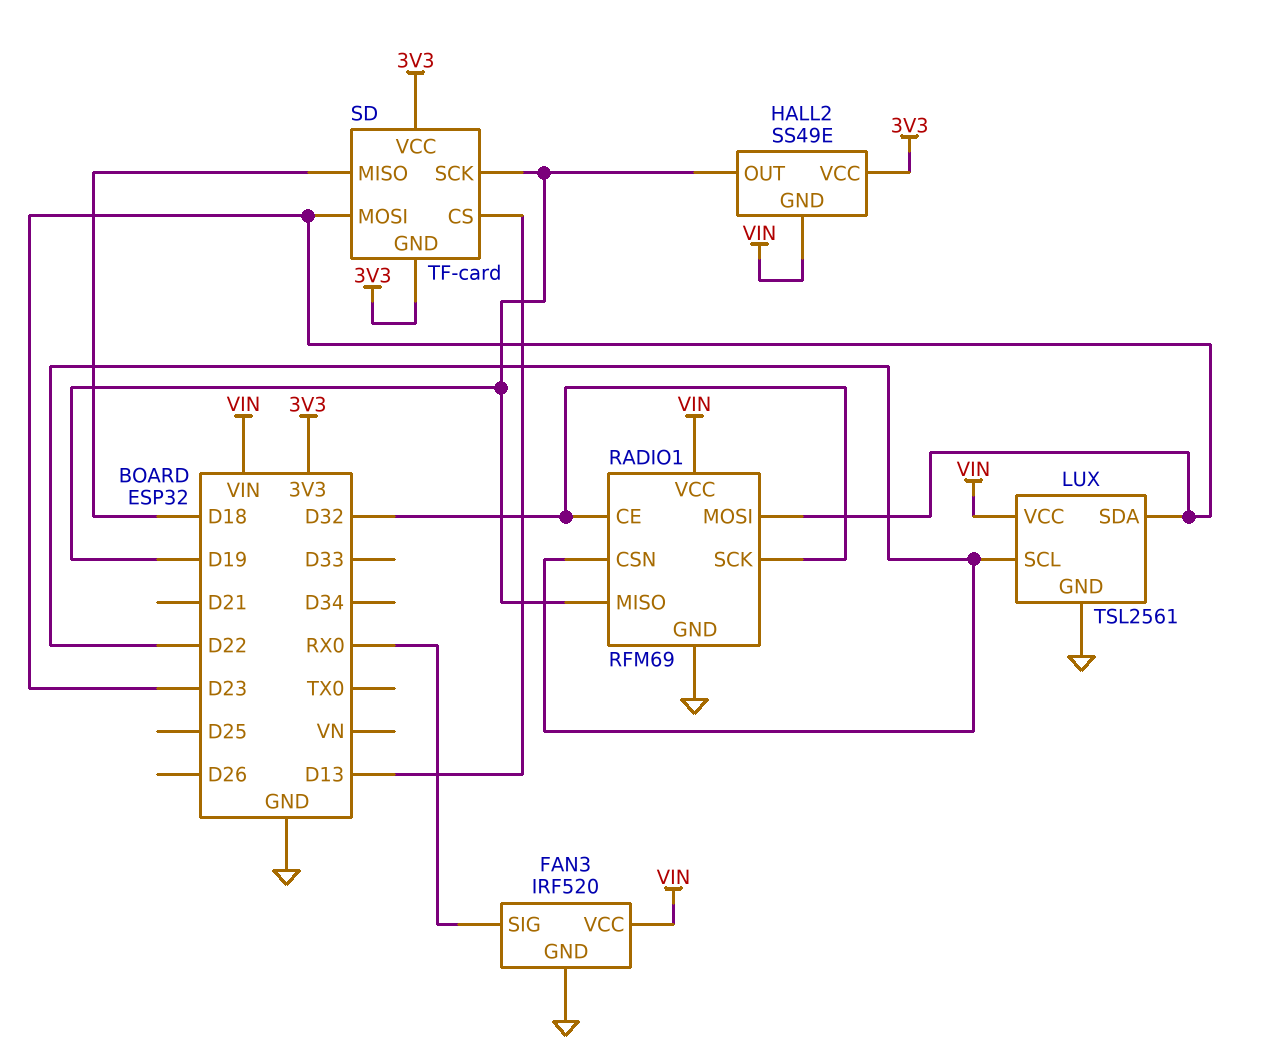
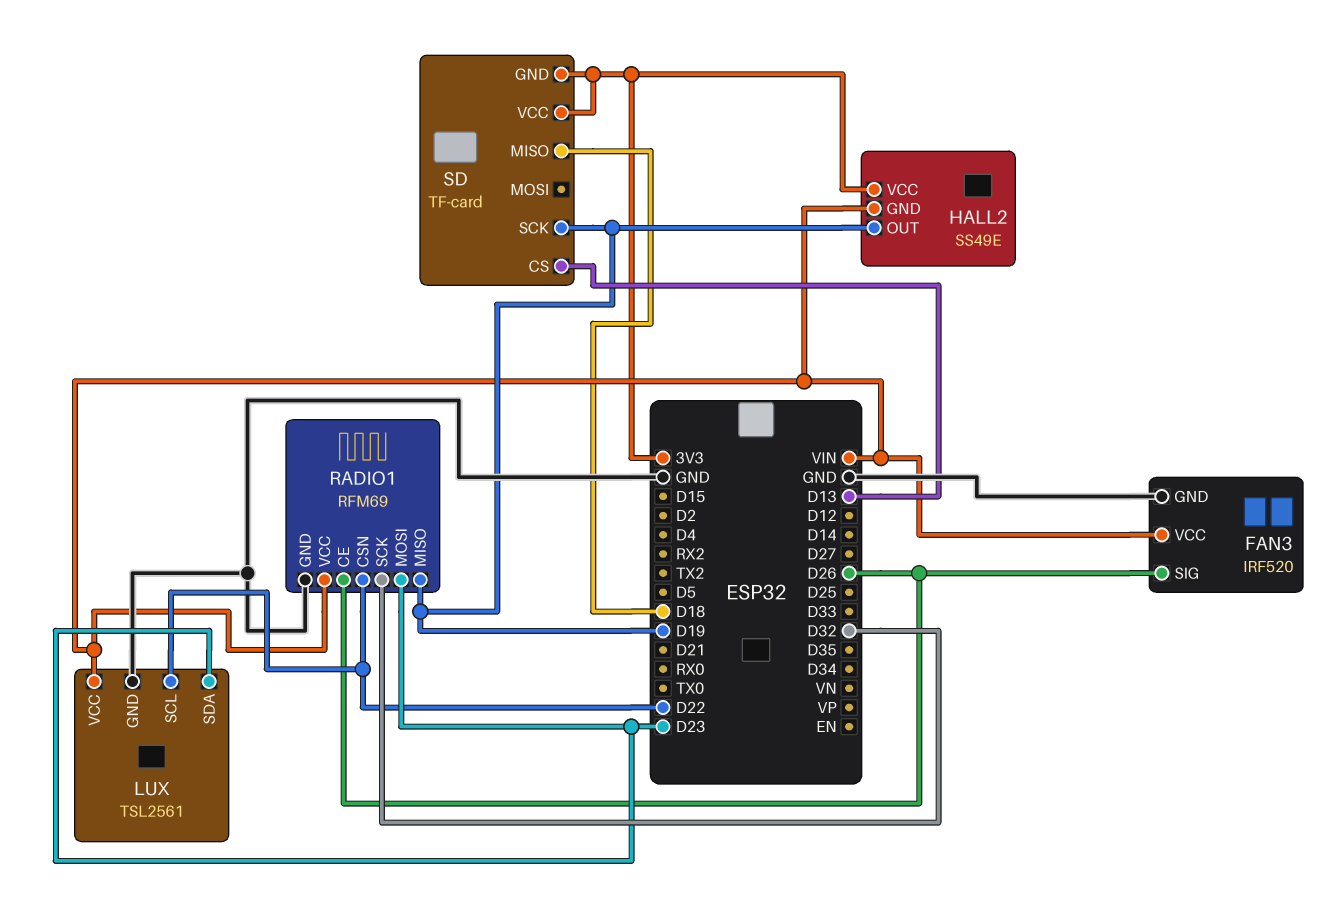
FAN3 pin SIG: RX0 -> D26
RADIO1 pin CE: D32 -> D26
SD pin MOSI: D23 -> none

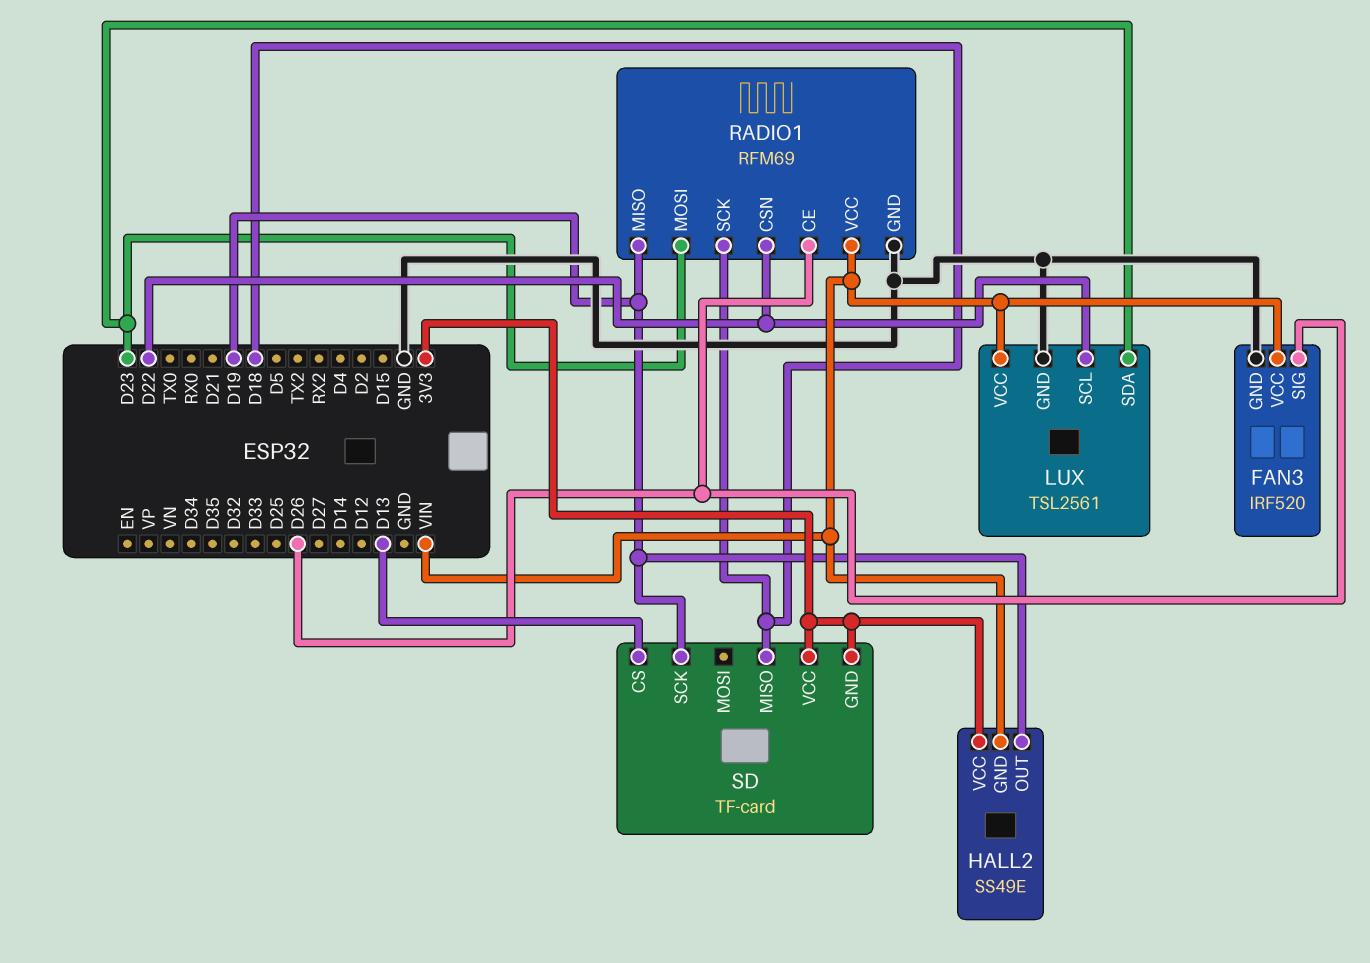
RADIO1 pin SCK: D32 -> D18

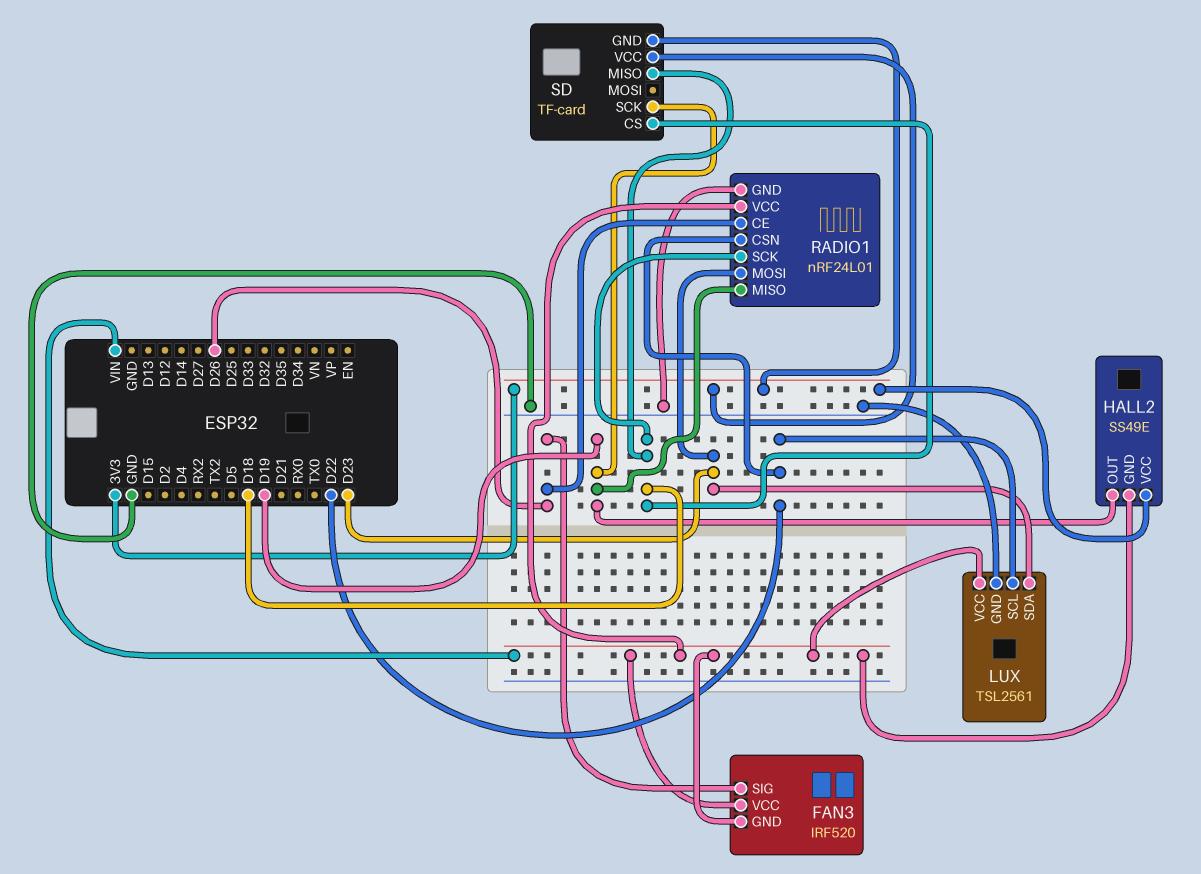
FAN3 pin GND: GND -> VIN
RADIO1: RFM69 -> nRF24L01
SD pin CS: D13 -> D18

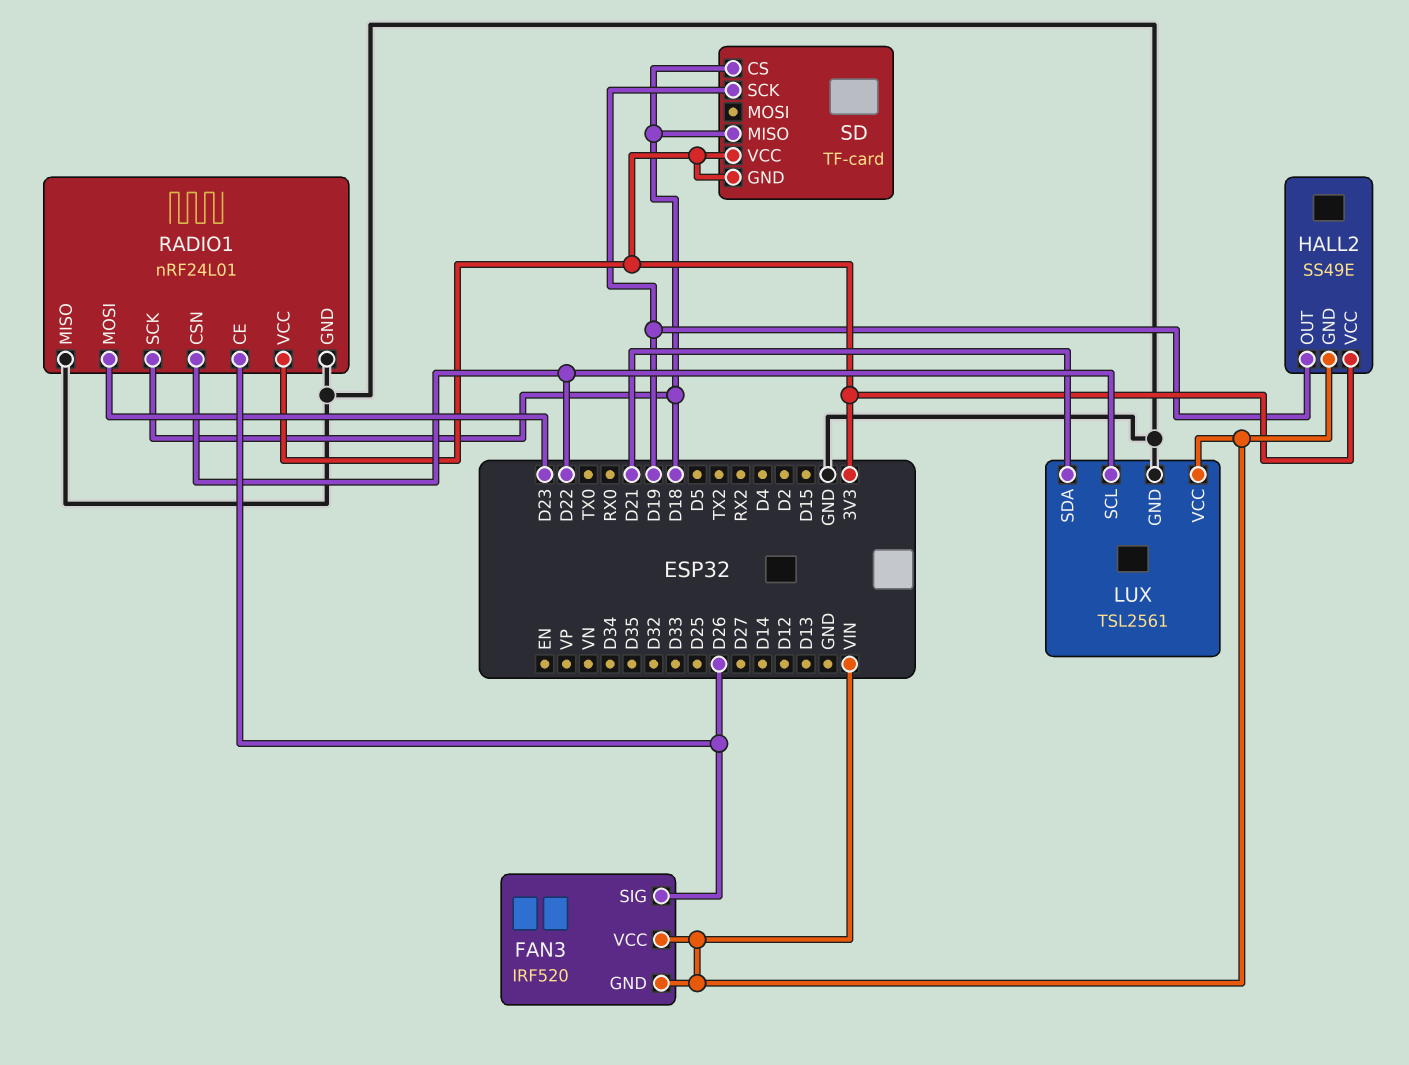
LUX pin SDA: D23 -> D21
RADIO1 pin MISO: D19 -> GND
RADIO1 pin VCC: VIN -> 3V3

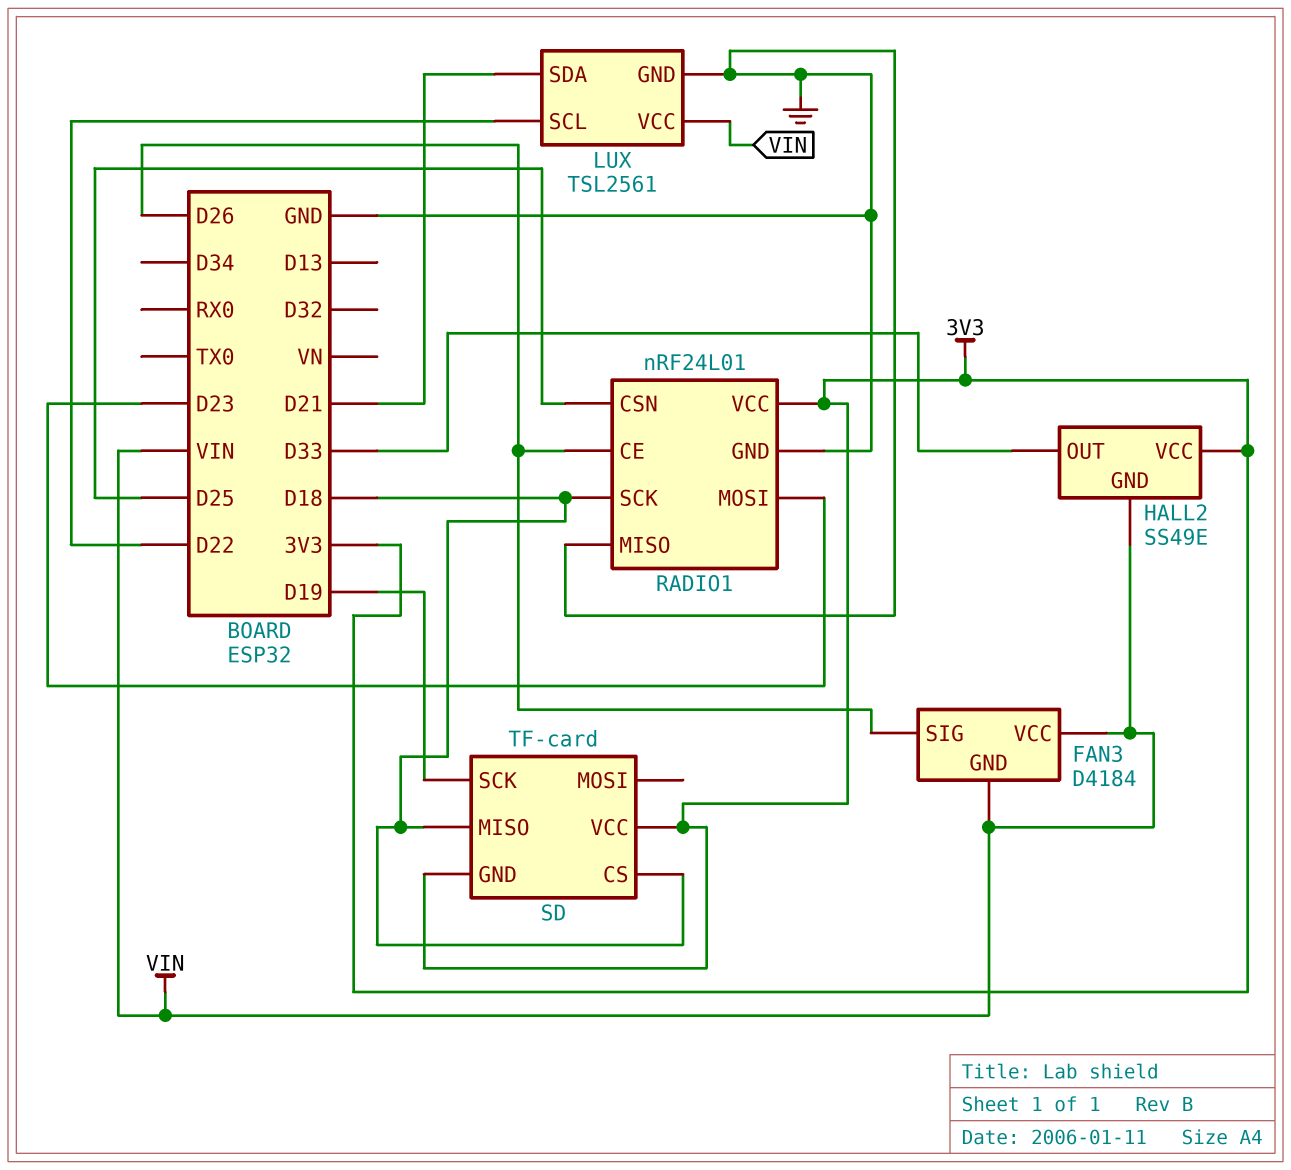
FAN3: IRF520 -> D4184
HALL2 pin OUT: D19 -> D33
RADIO1 pin CSN: D22 -> D25

